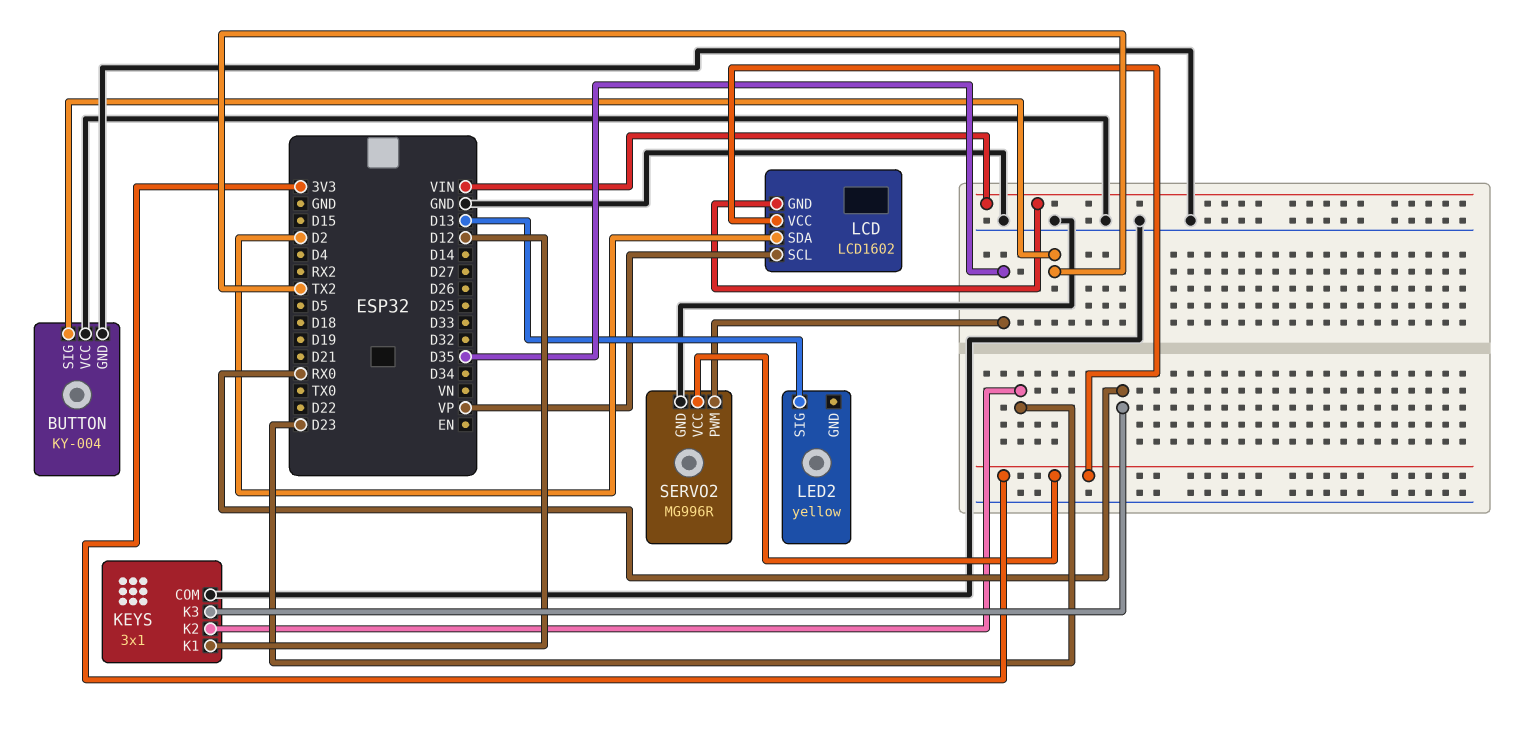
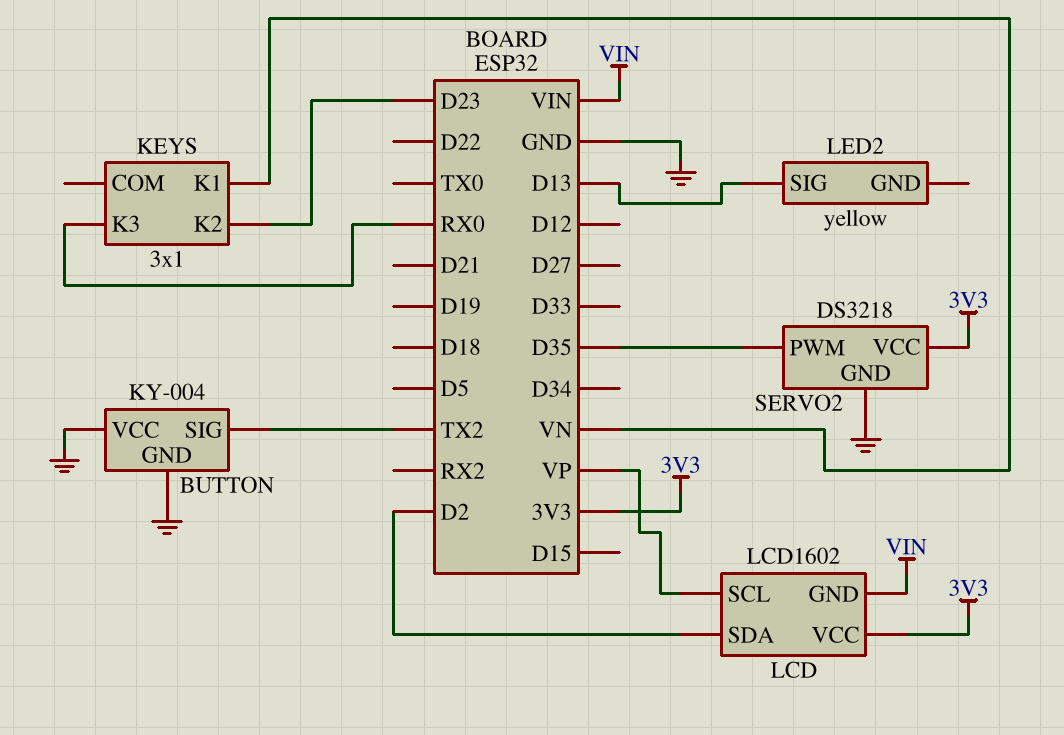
KEYS pin COM: GND -> none
KEYS pin K1: D12 -> VN
SERVO2: MG996R -> DS3218

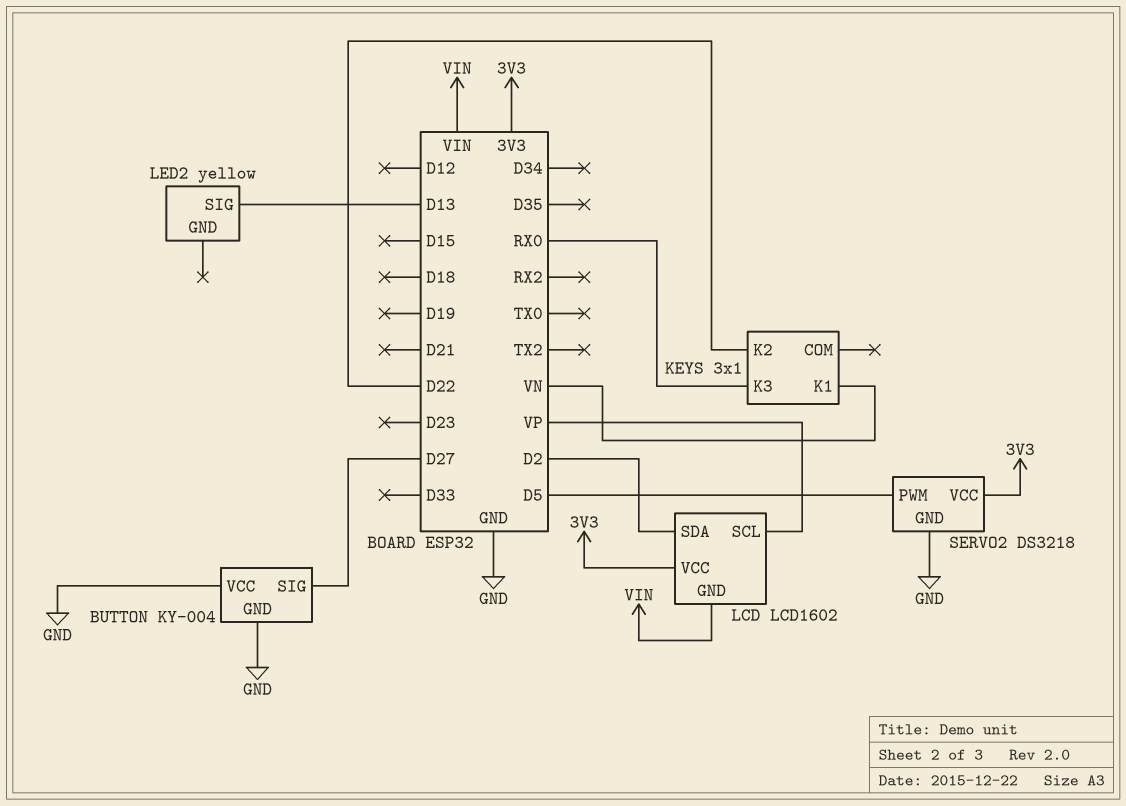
BUTTON pin SIG: TX2 -> D27
KEYS pin K2: D23 -> D22
SERVO2 pin PWM: D35 -> D5

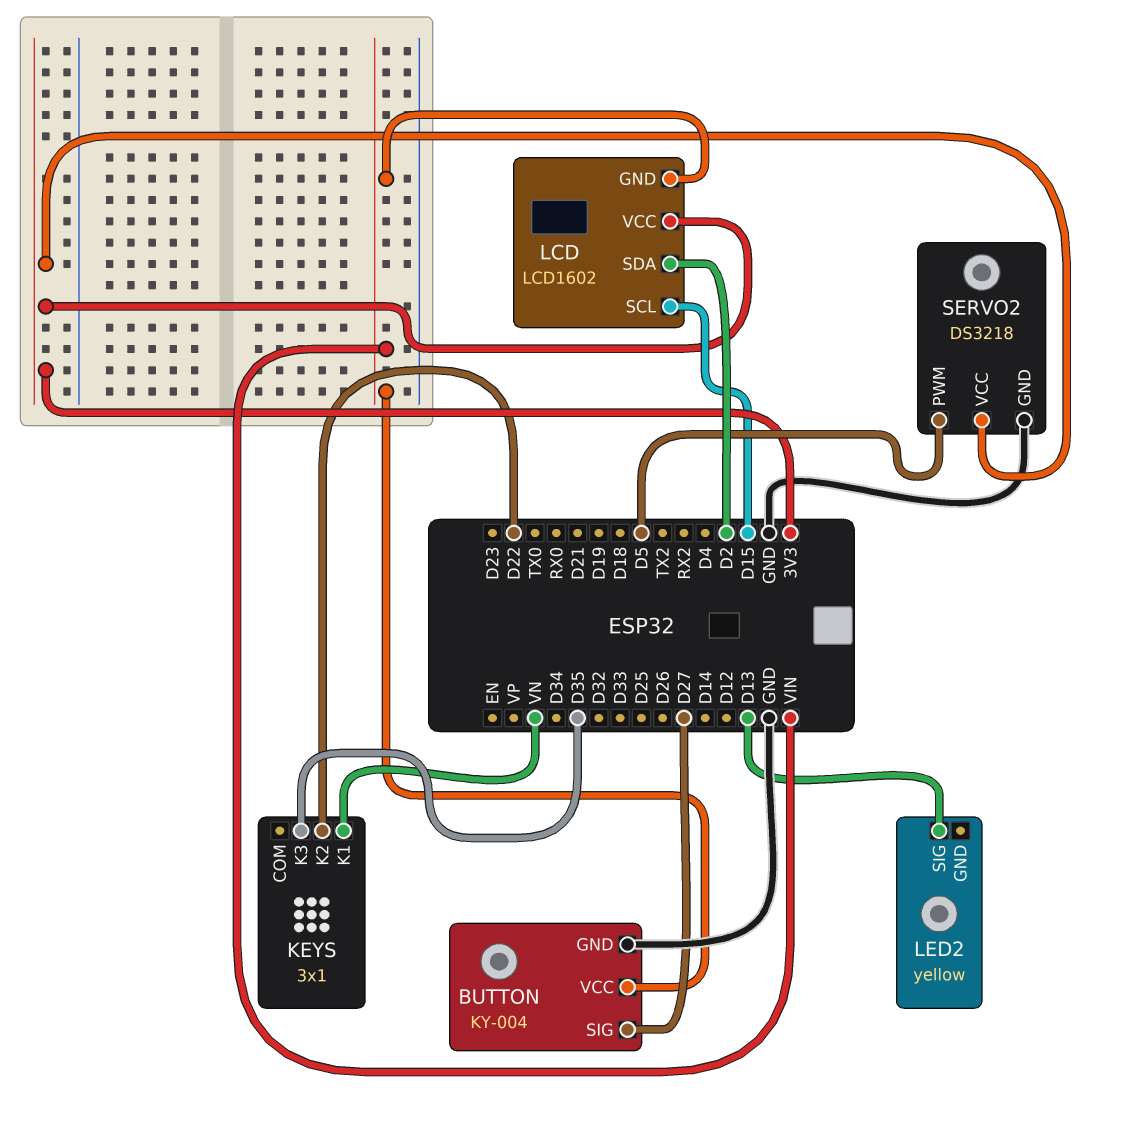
BUTTON pin VCC: GND -> VIN
KEYS pin K3: RX0 -> D35
LCD pin SCL: VP -> D15

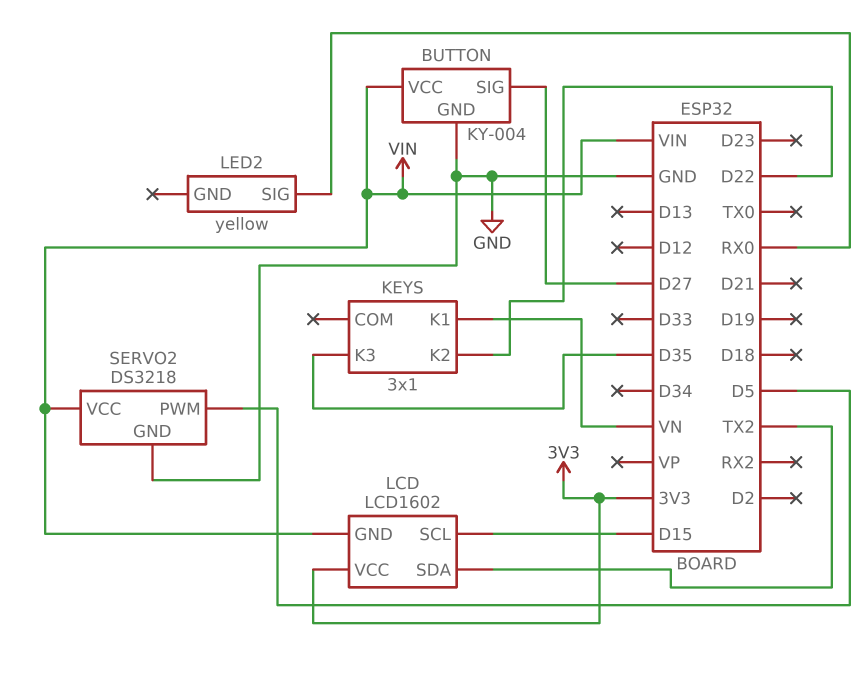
LCD pin SDA: D2 -> TX2
LED2 pin SIG: D13 -> RX0
SERVO2 pin VCC: 3V3 -> VIN

